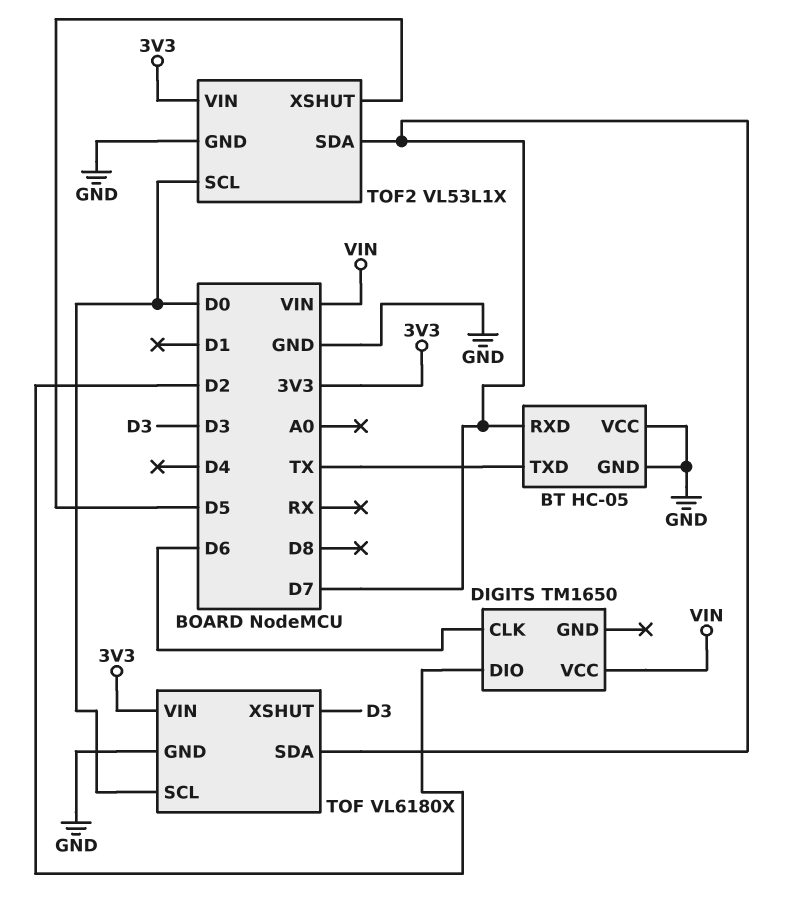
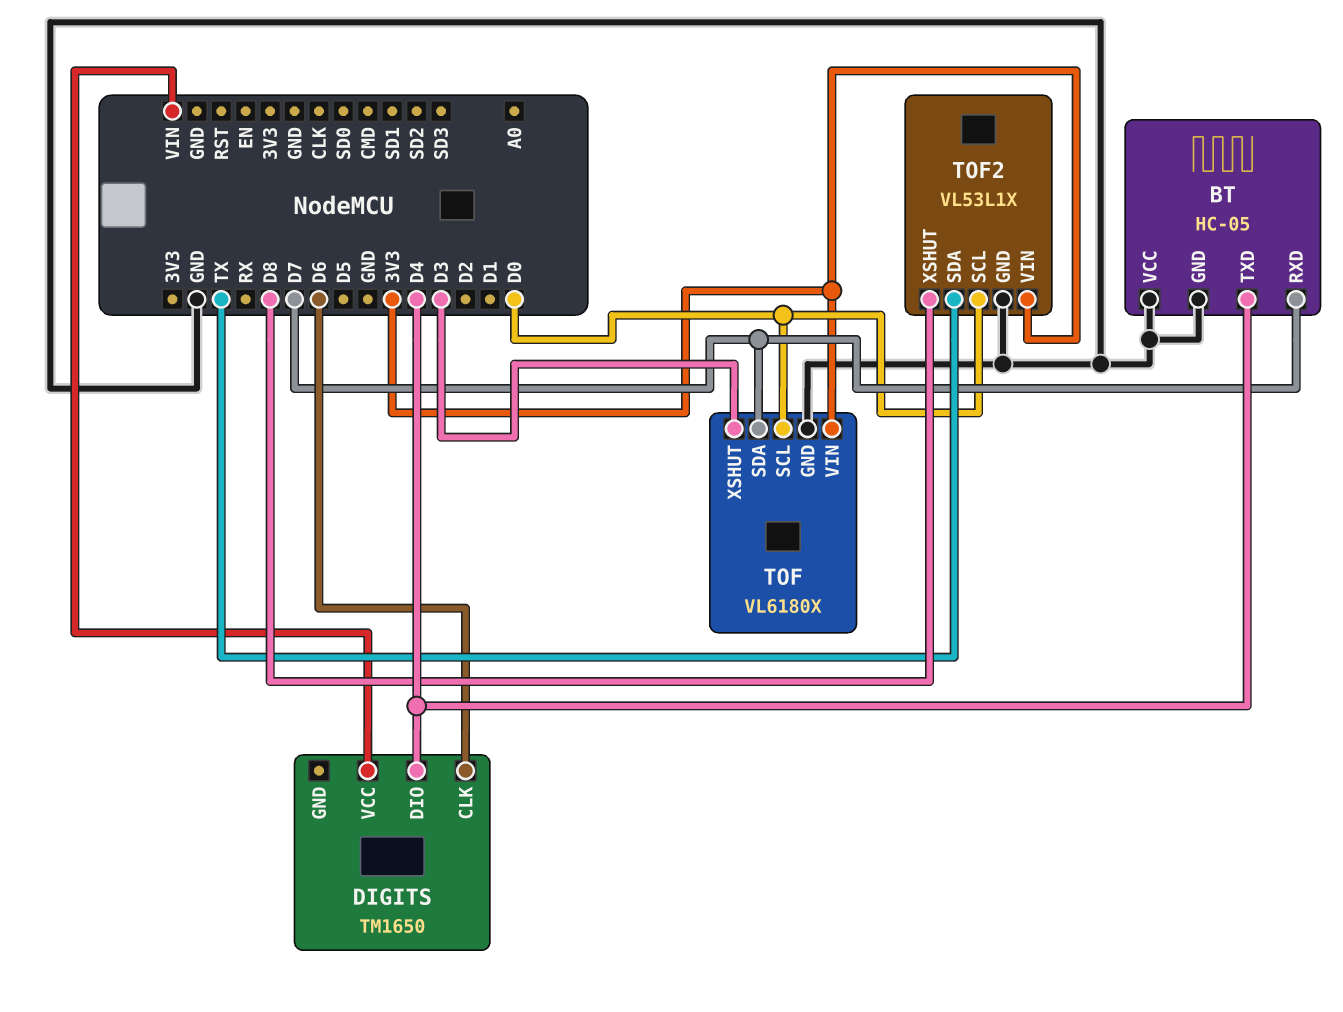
BT pin TXD: TX -> D4
DIGITS pin DIO: D2 -> D4
TOF2 pin SDA: D7 -> TX
TOF2 pin XSHUT: D5 -> D8

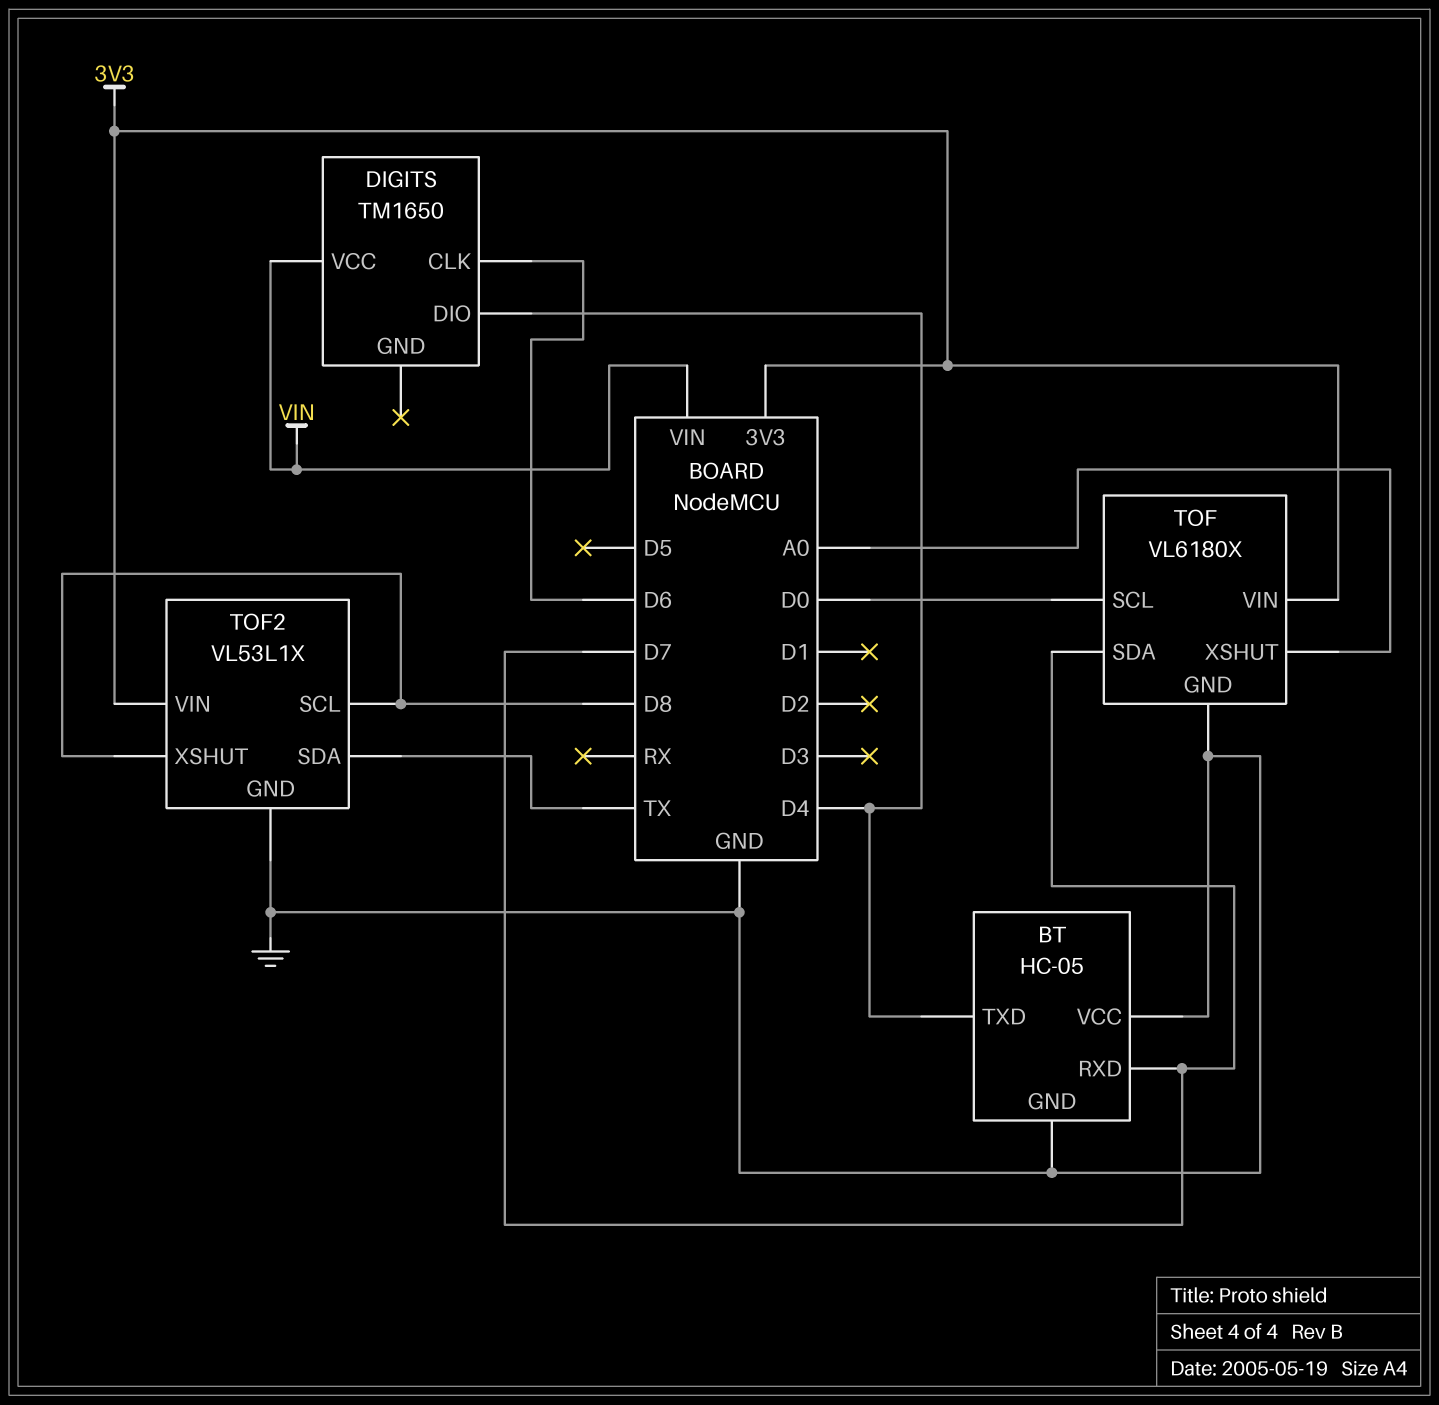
TOF pin XSHUT: D3 -> A0
TOF2 pin SCL: D0 -> D8

